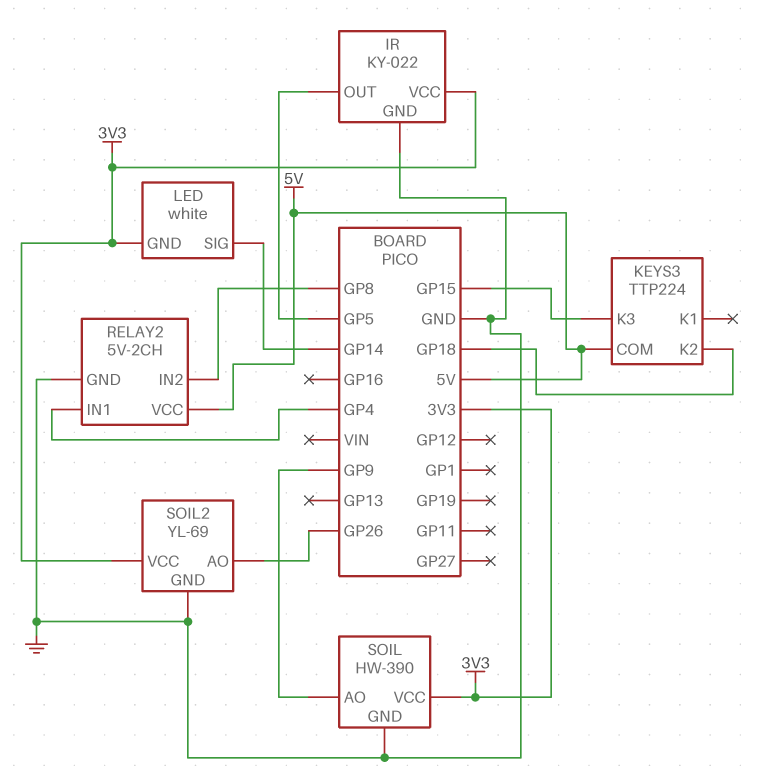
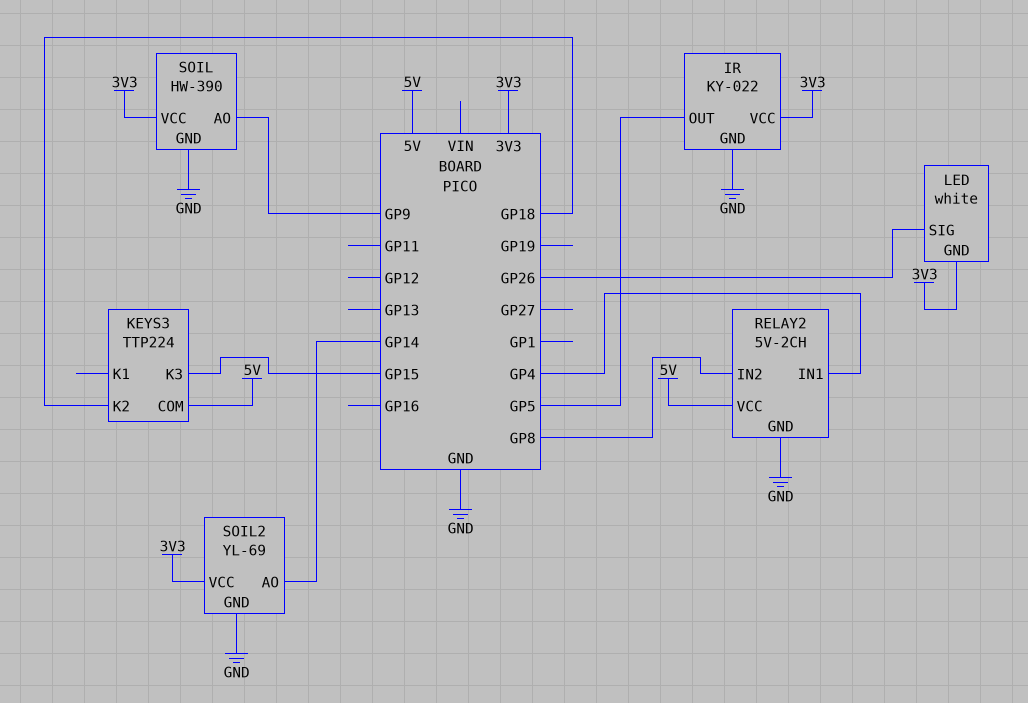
LED pin SIG: GP14 -> GP26
SOIL2 pin AO: GP26 -> GP14

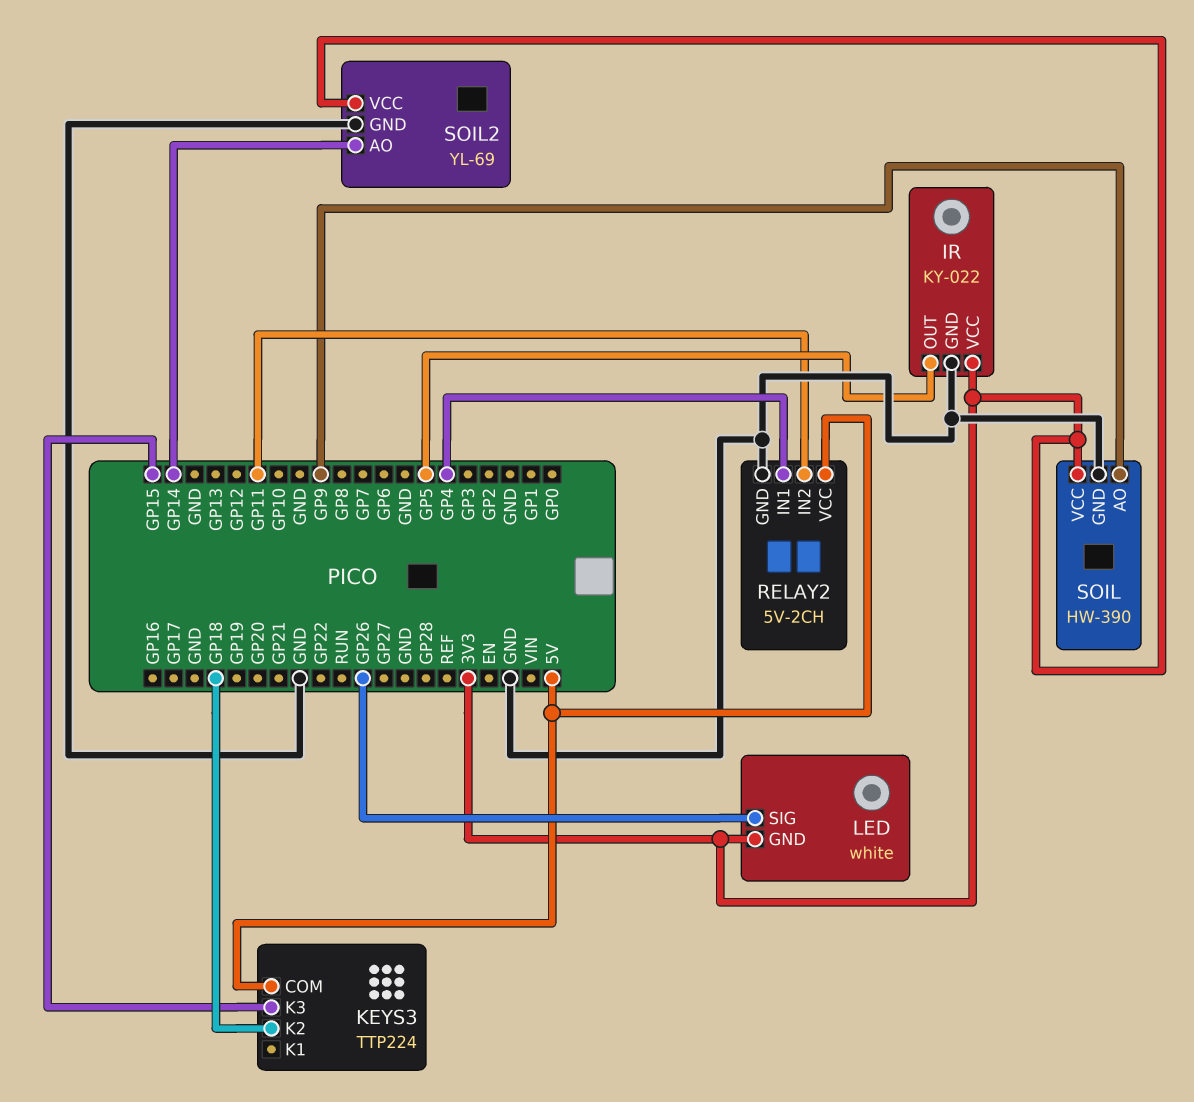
RELAY2 pin IN2: GP8 -> GP11

